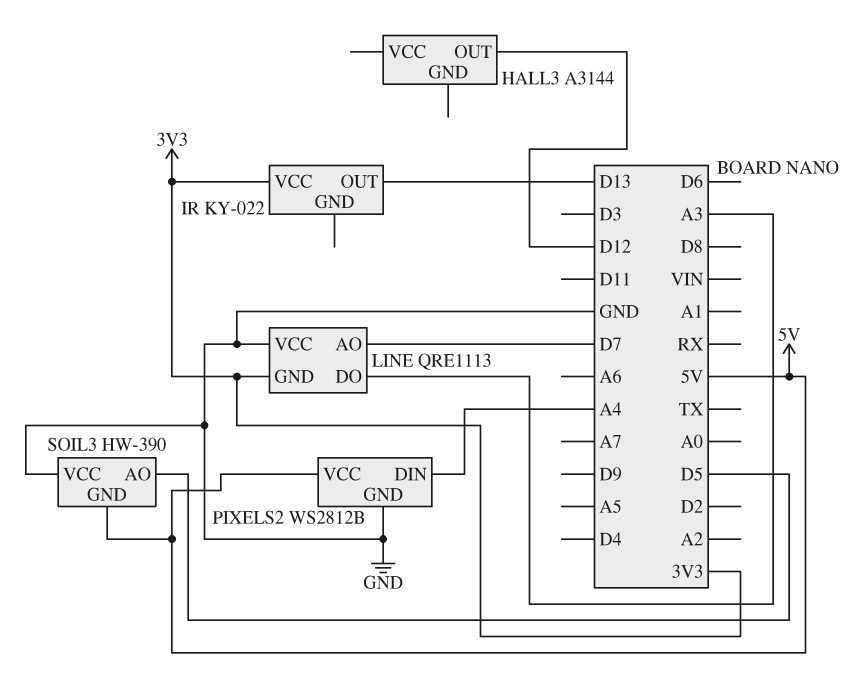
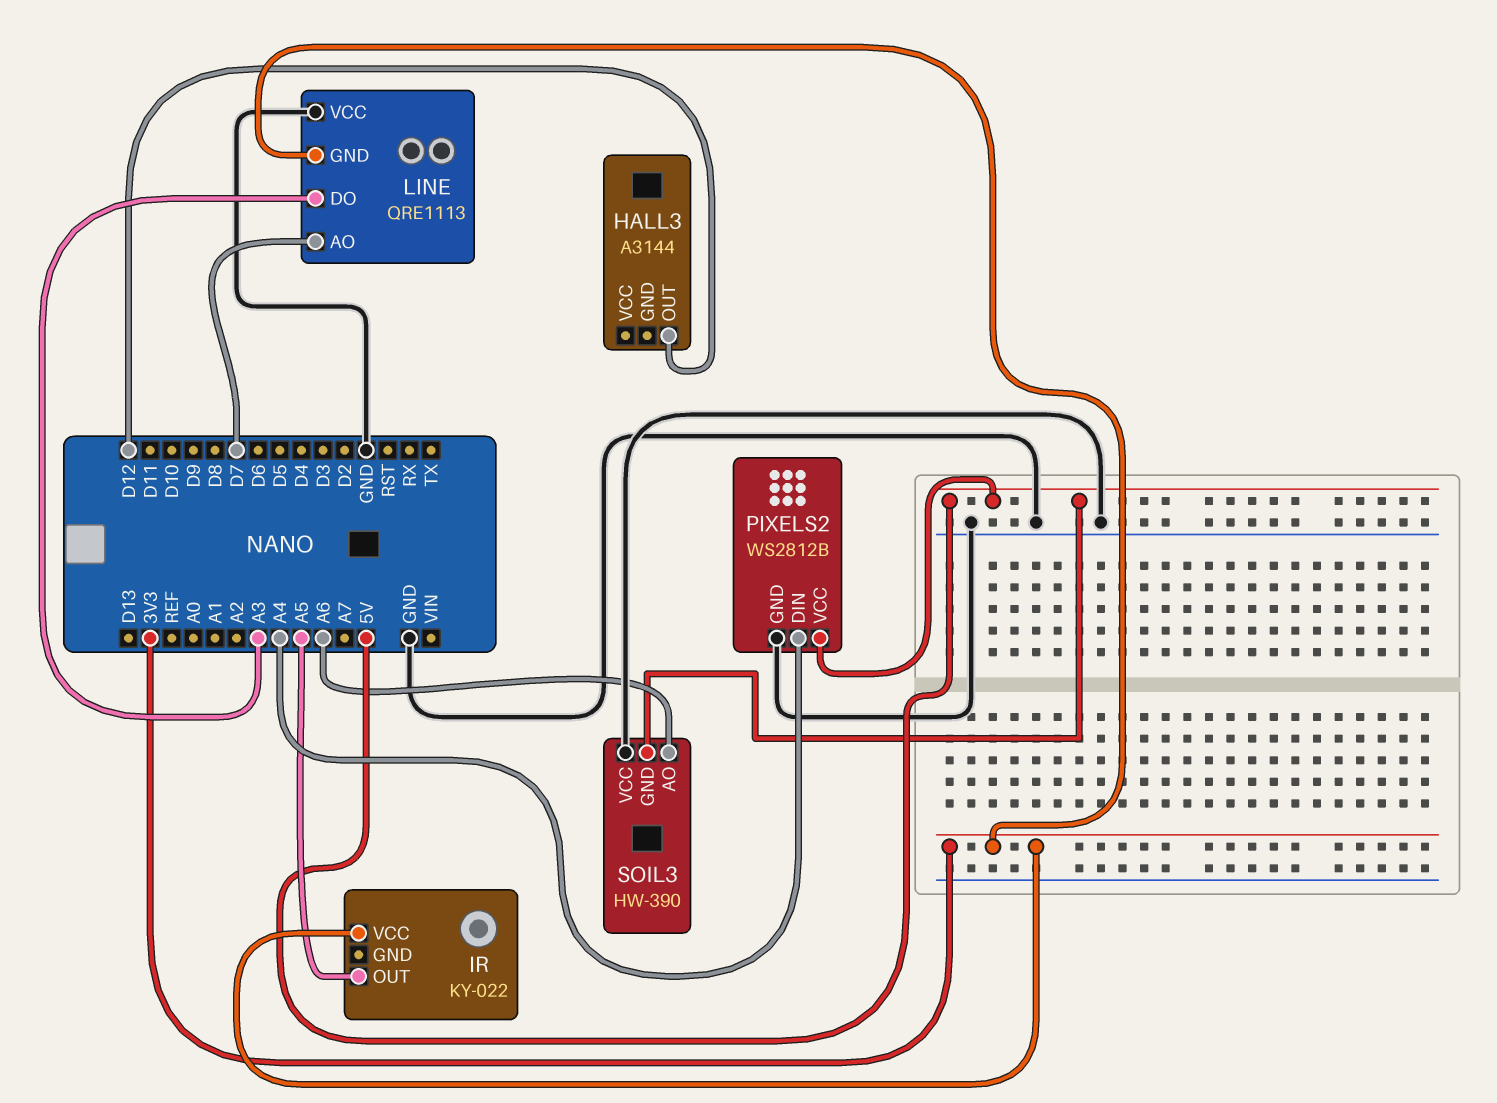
IR pin OUT: D13 -> A5
SOIL3 pin AO: D5 -> A6

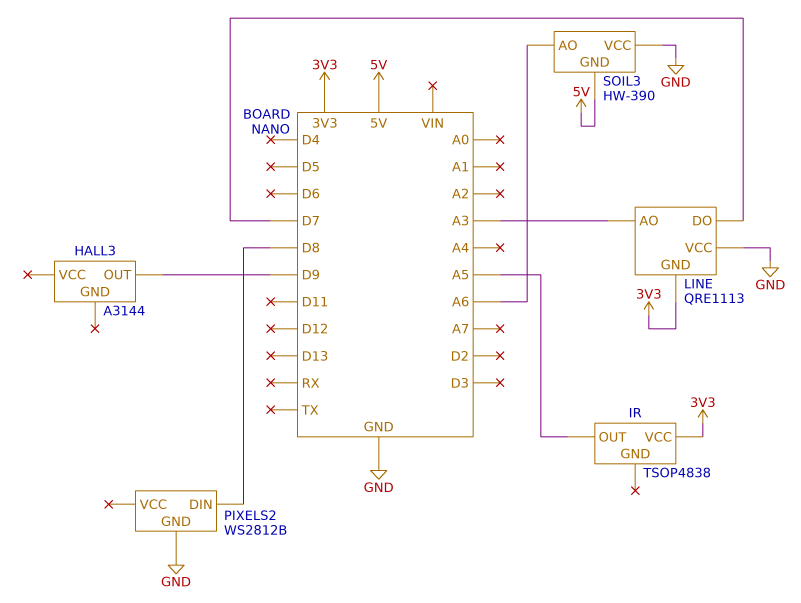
HALL3 pin OUT: D12 -> D9
IR: KY-022 -> TSOP4838
LINE pin AO: D7 -> A3
LINE pin DO: A3 -> D7
PIXELS2 pin DIN: A4 -> D8
PIXELS2 pin VCC: 5V -> none

